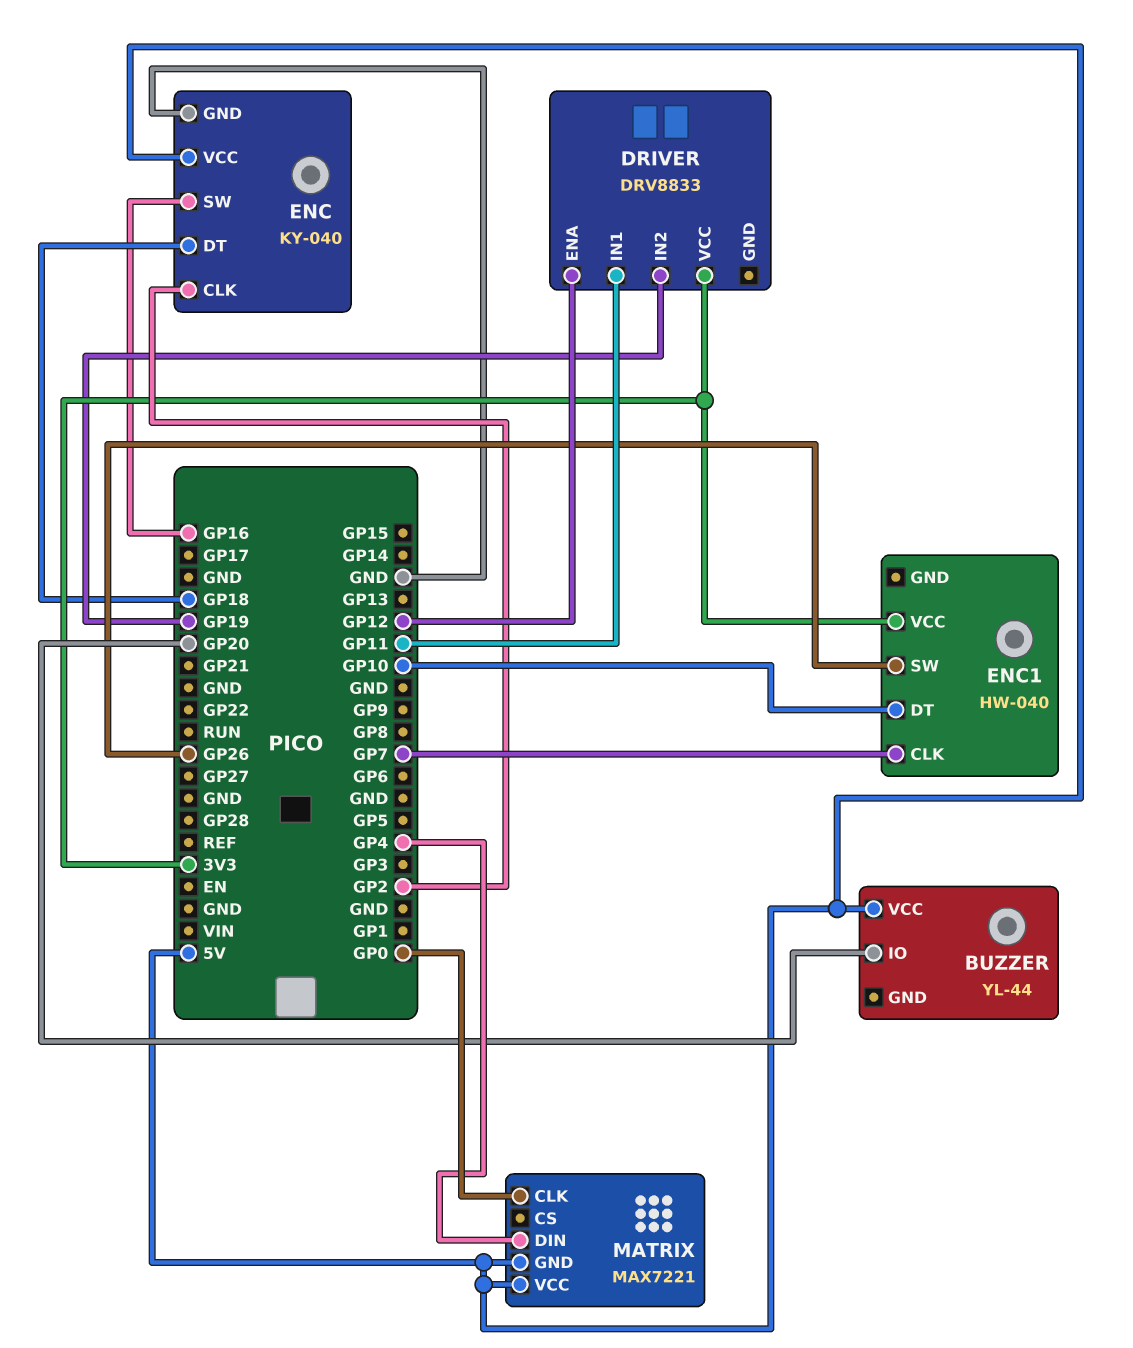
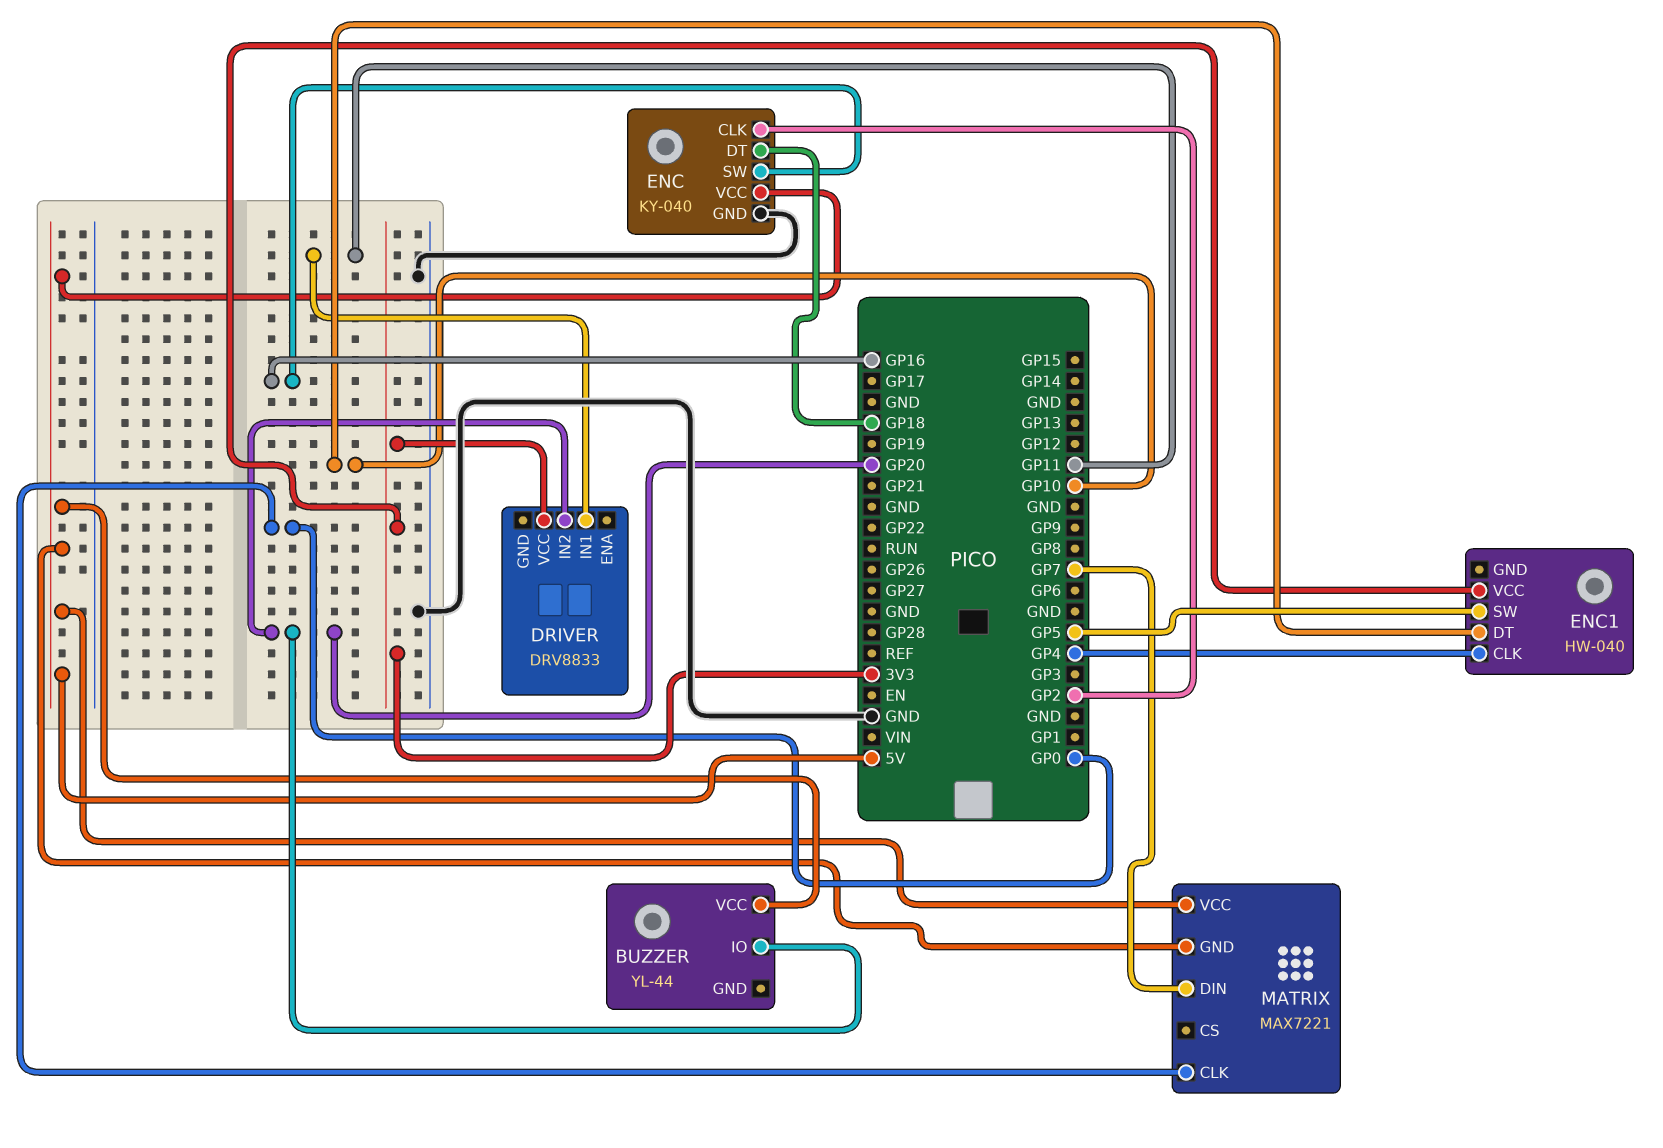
DRIVER pin ENA: GP12 -> none
DRIVER pin IN2: GP19 -> GP20
ENC1 pin CLK: GP7 -> GP4
ENC1 pin SW: GP26 -> GP5
MATRIX pin DIN: GP4 -> GP7

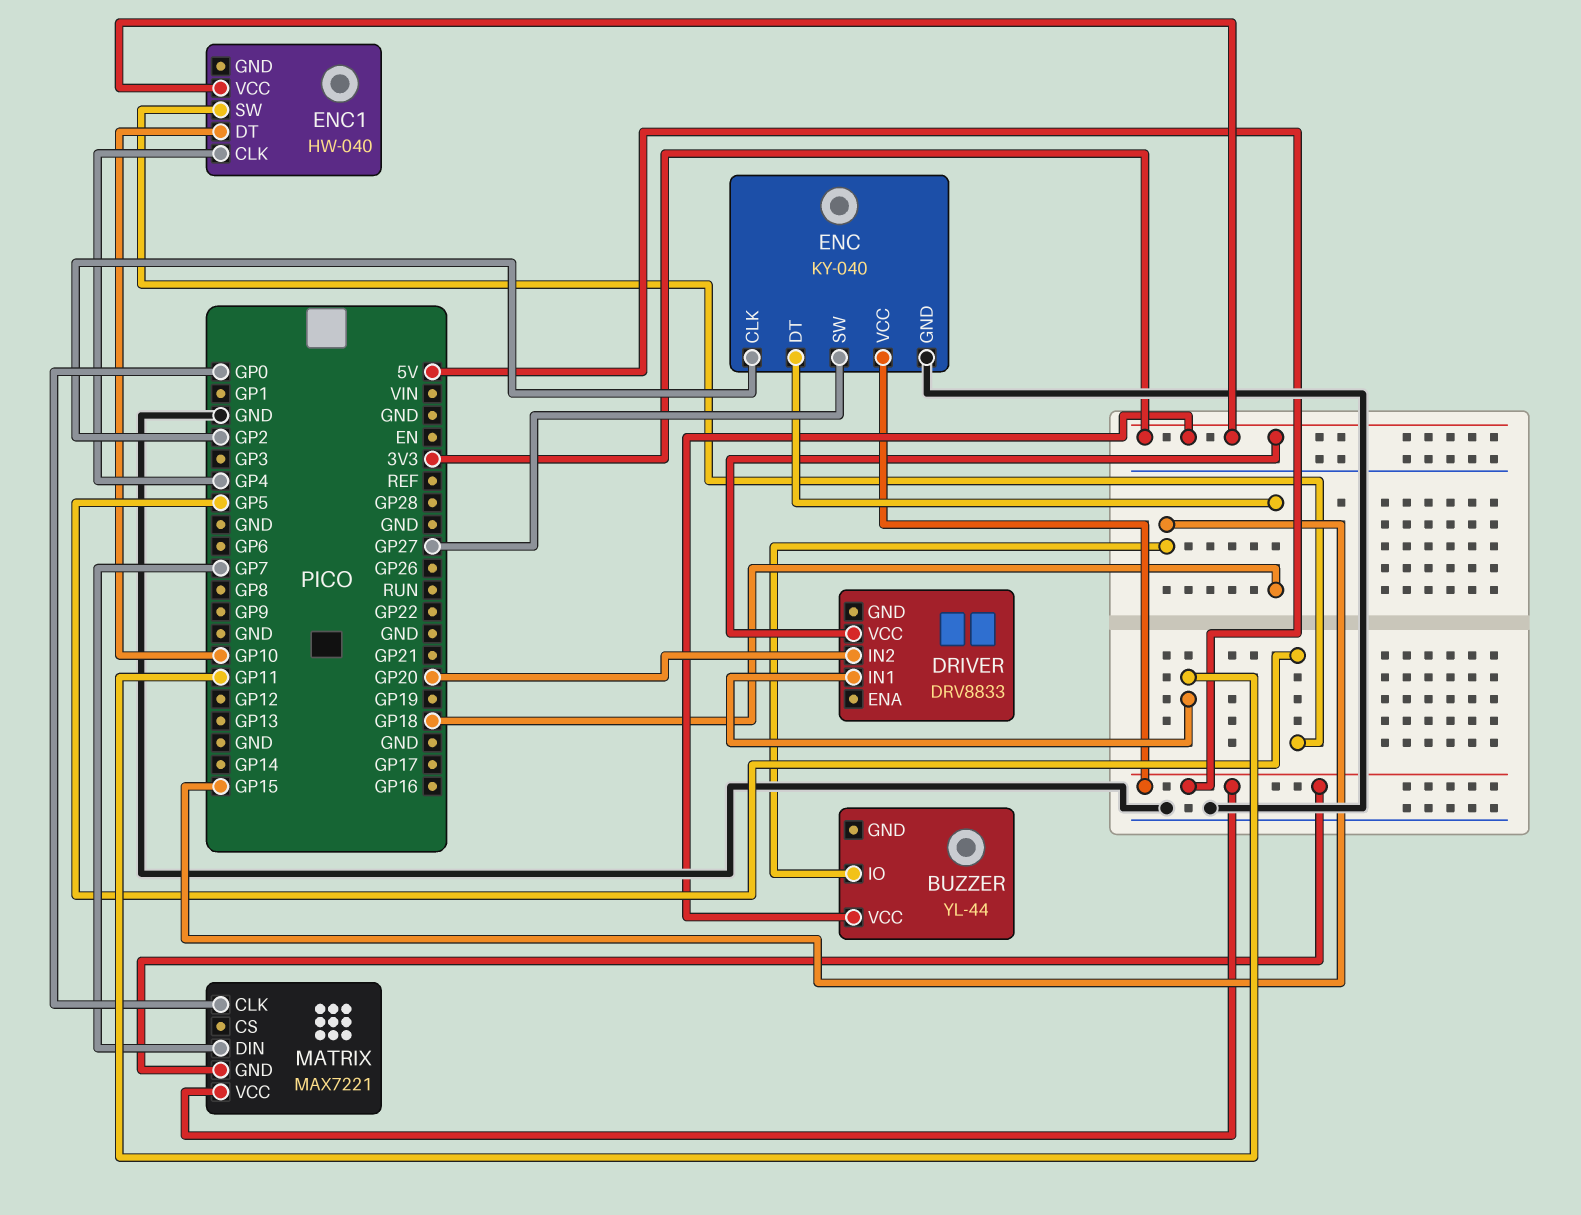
BUZZER pin IO: GP20 -> GP15
BUZZER pin VCC: 5V -> 3V3
ENC pin SW: GP16 -> GP27

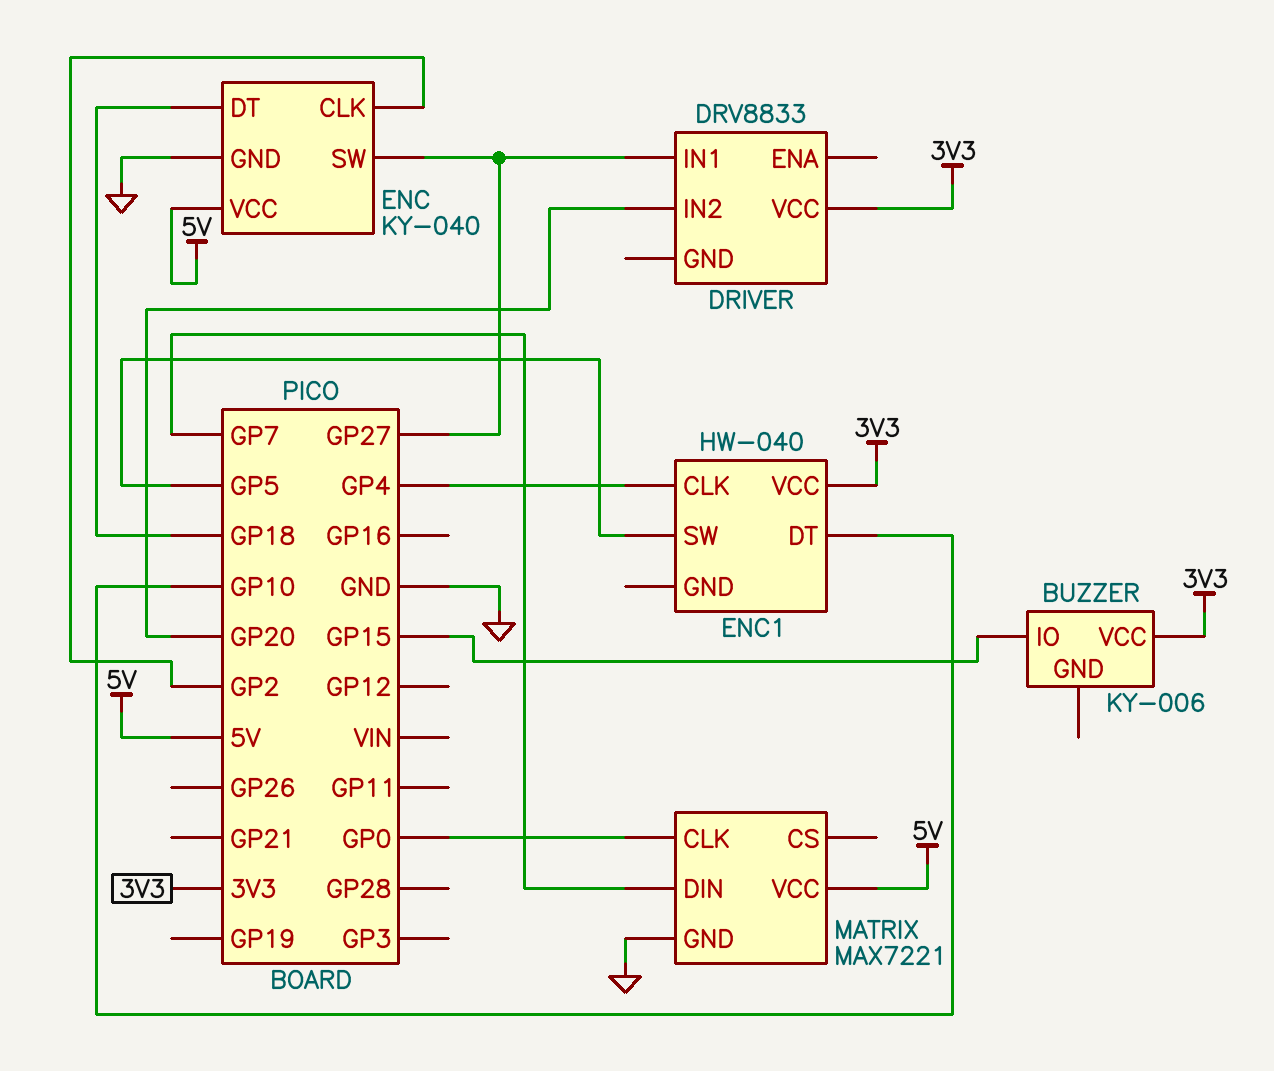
BUZZER: YL-44 -> KY-006
DRIVER pin IN1: GP11 -> GP27
MATRIX pin GND: 5V -> GND

